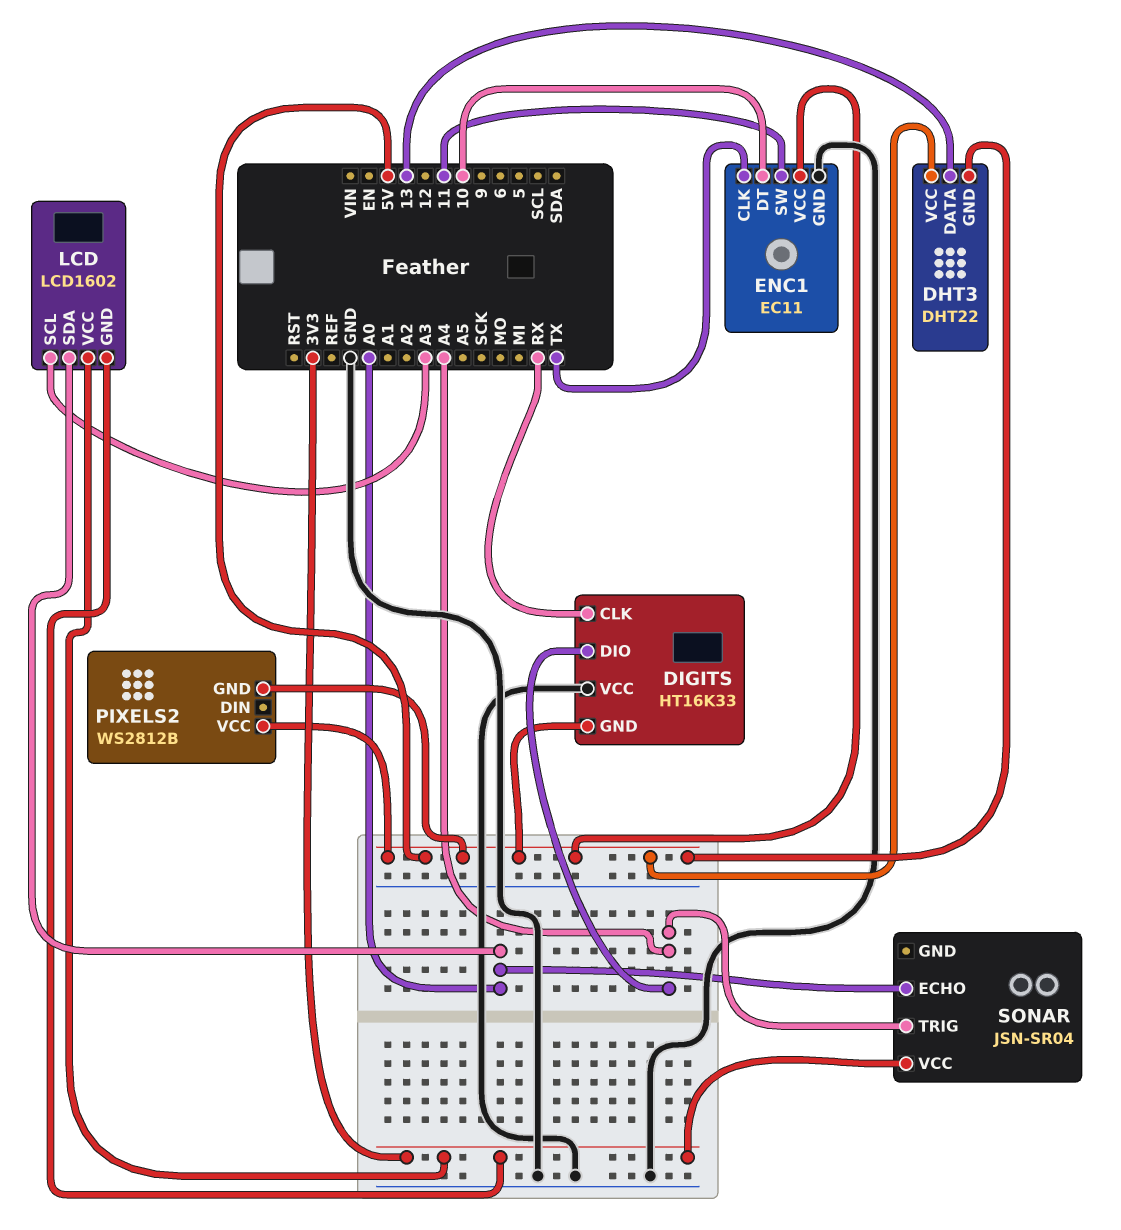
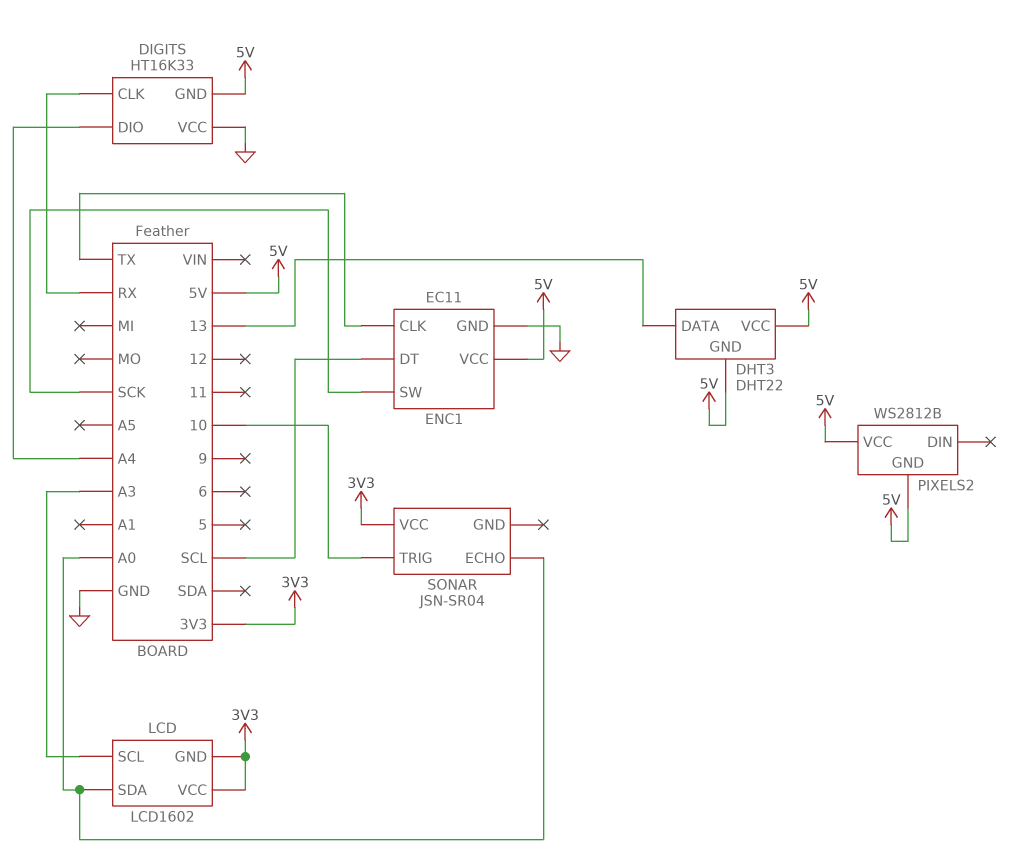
ENC1 pin DT: 10 -> SCL
ENC1 pin SW: 11 -> SCK
SONAR pin TRIG: A4 -> 10

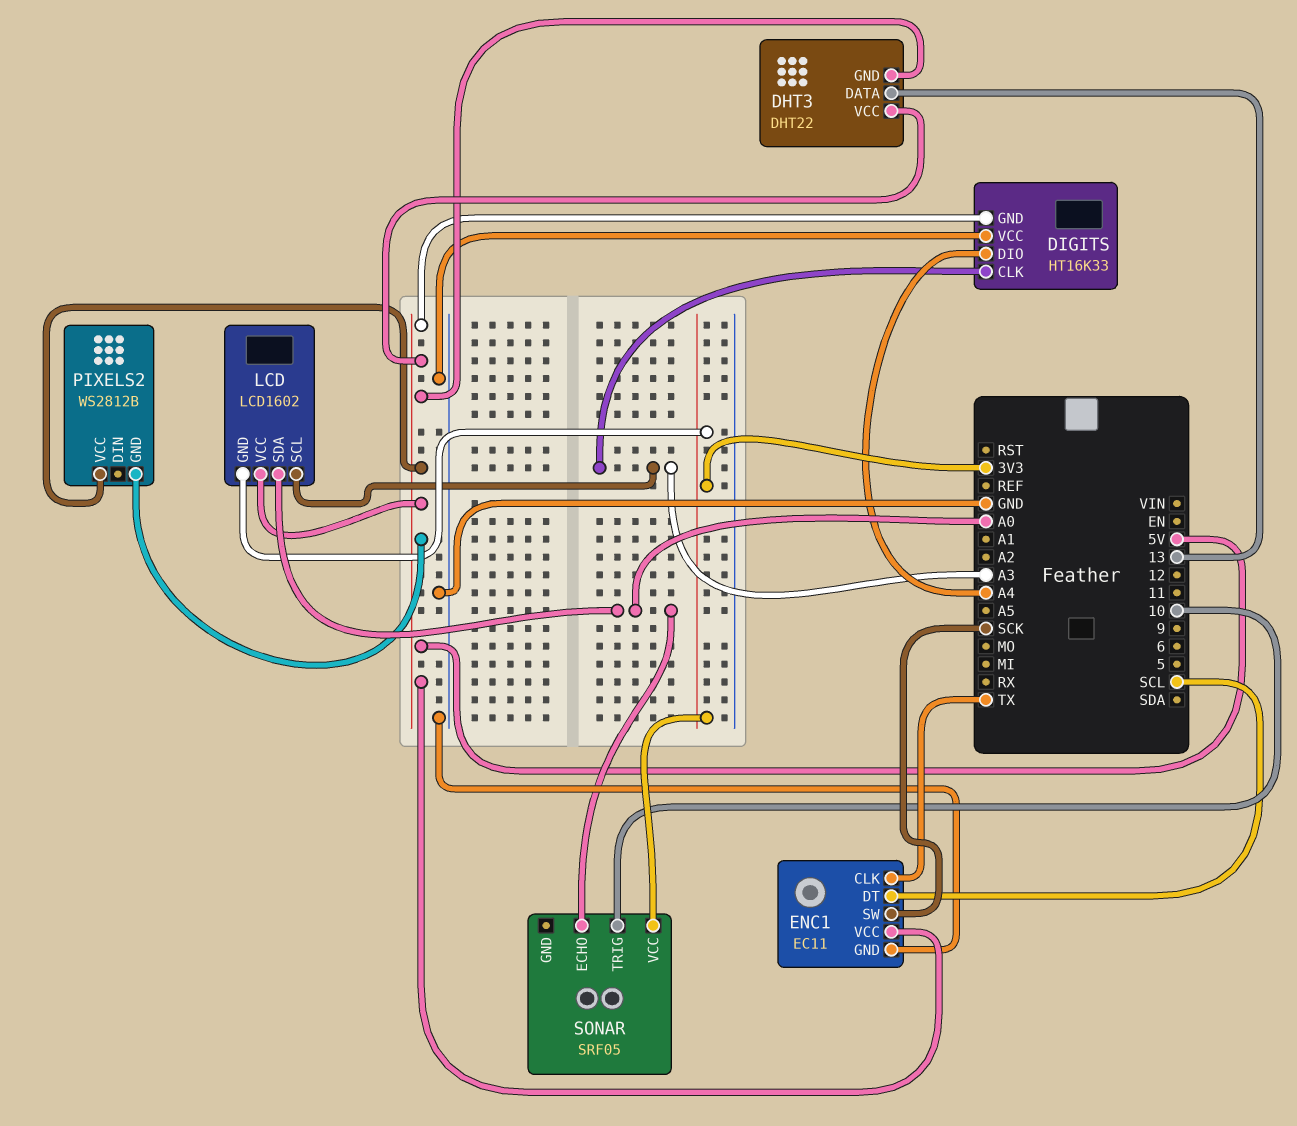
DIGITS pin CLK: RX -> A3
LCD pin VCC: 3V3 -> 5V
SONAR: JSN-SR04 -> SRF05

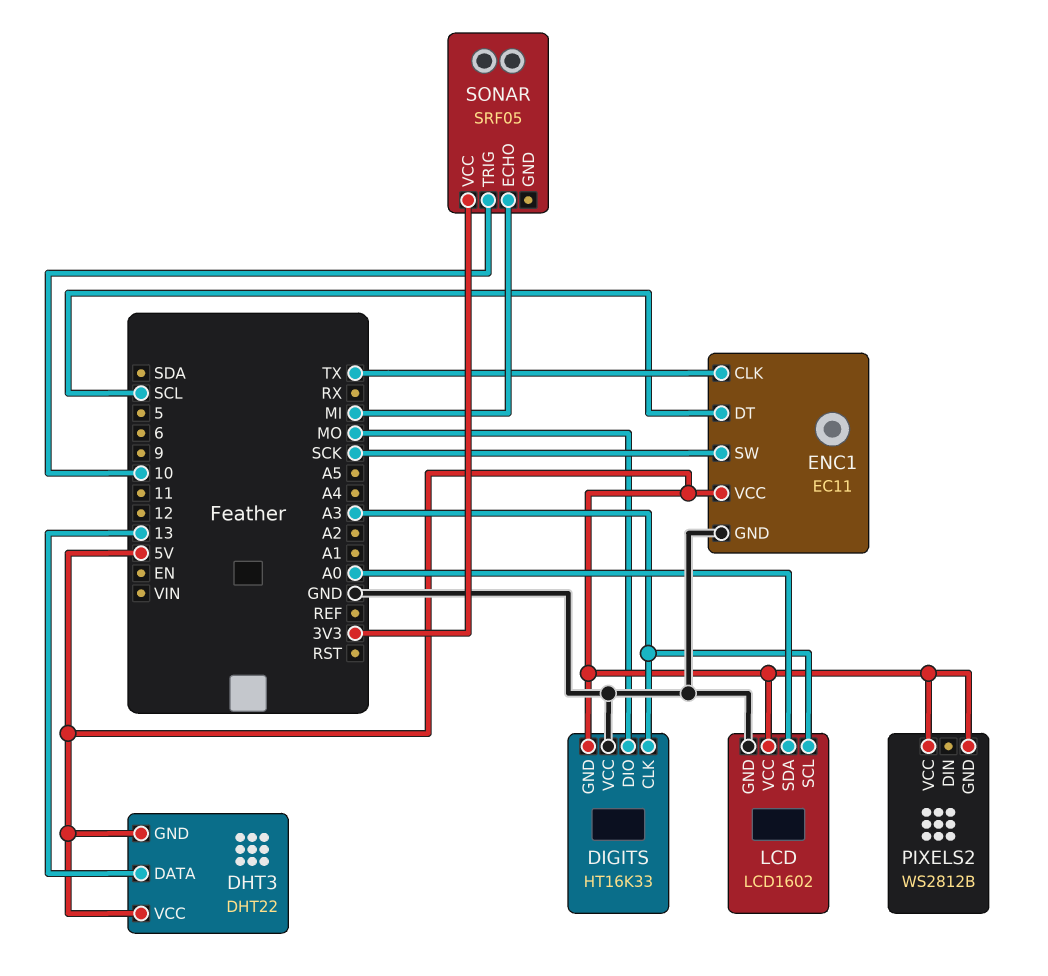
DIGITS pin DIO: A4 -> MO
LCD pin GND: 3V3 -> GND
SONAR pin ECHO: A0 -> MI

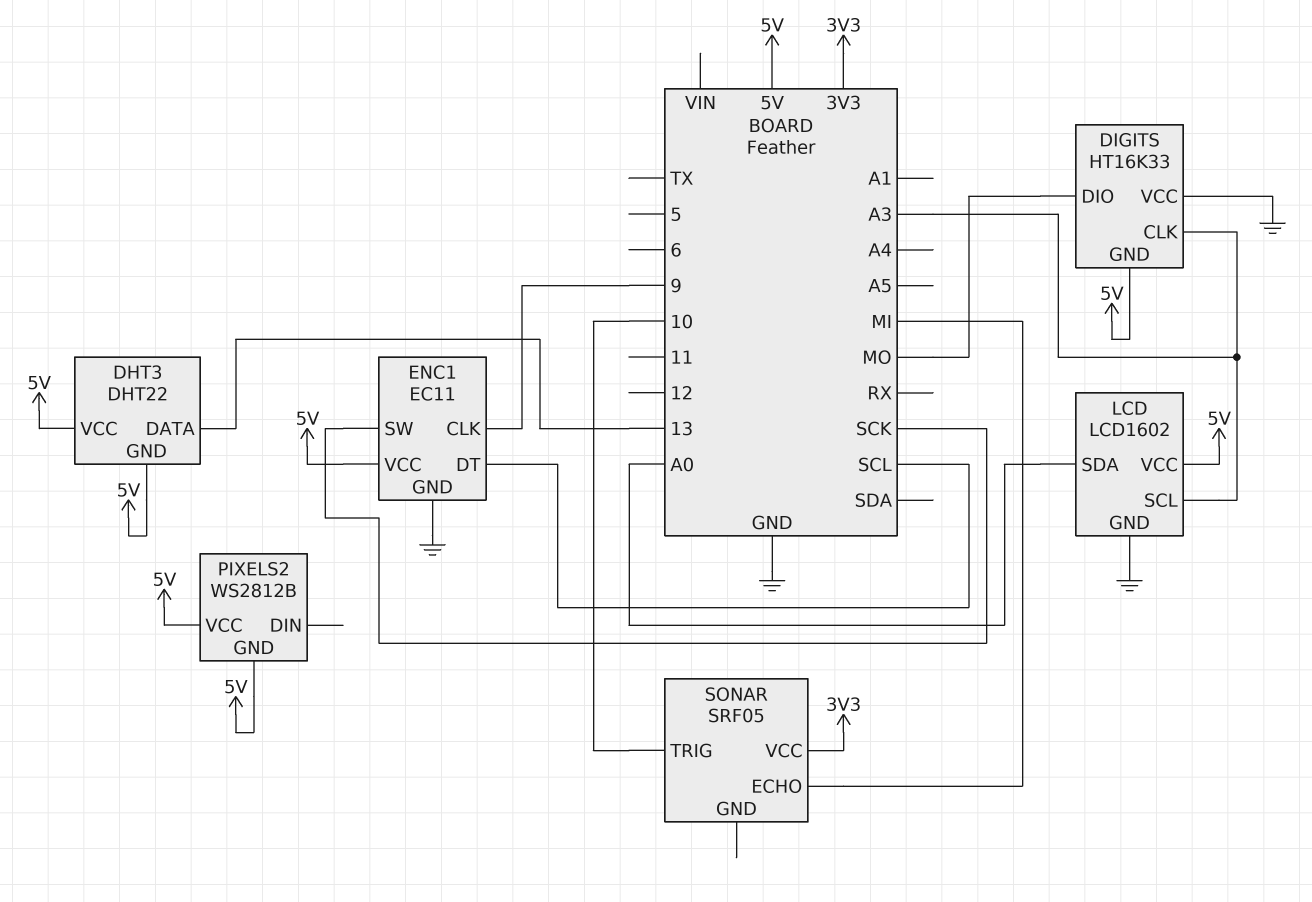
ENC1 pin CLK: TX -> 9

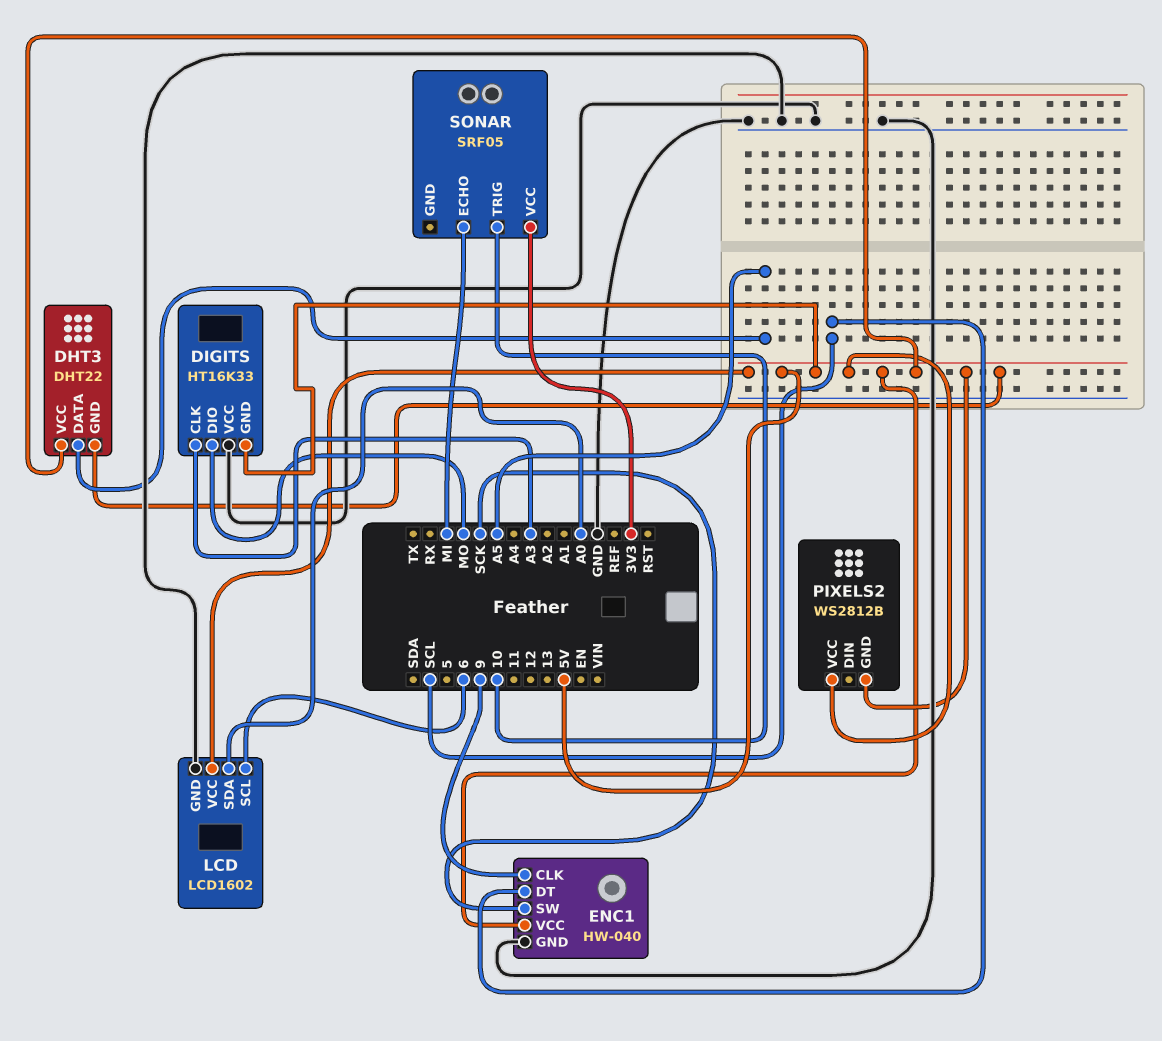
DHT3 pin DATA: 13 -> A5
ENC1: EC11 -> HW-040
LCD pin SCL: A3 -> 6

